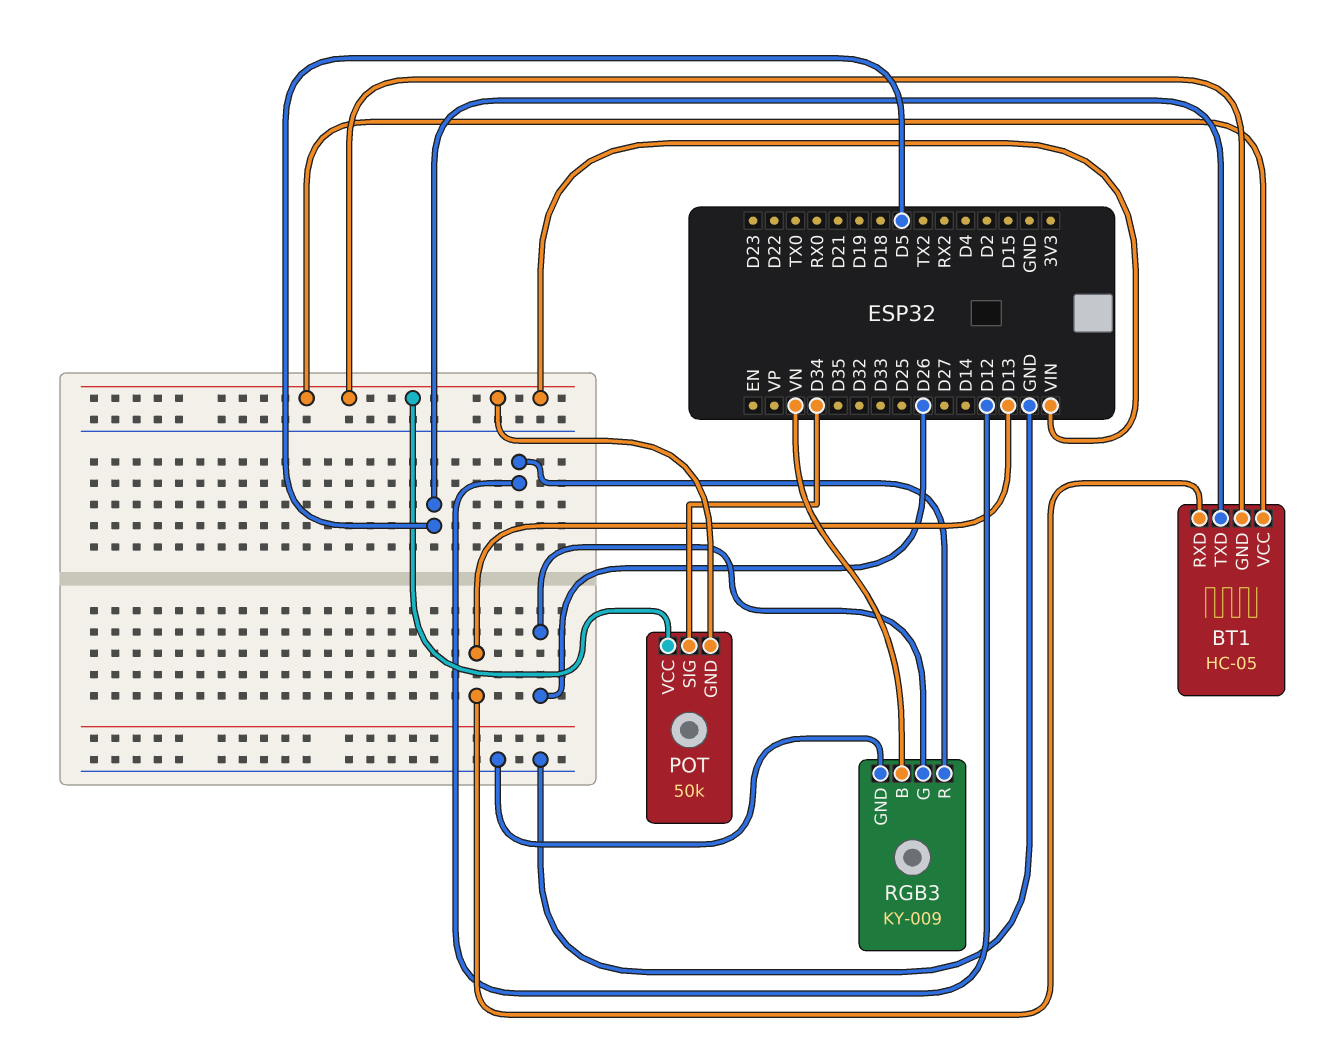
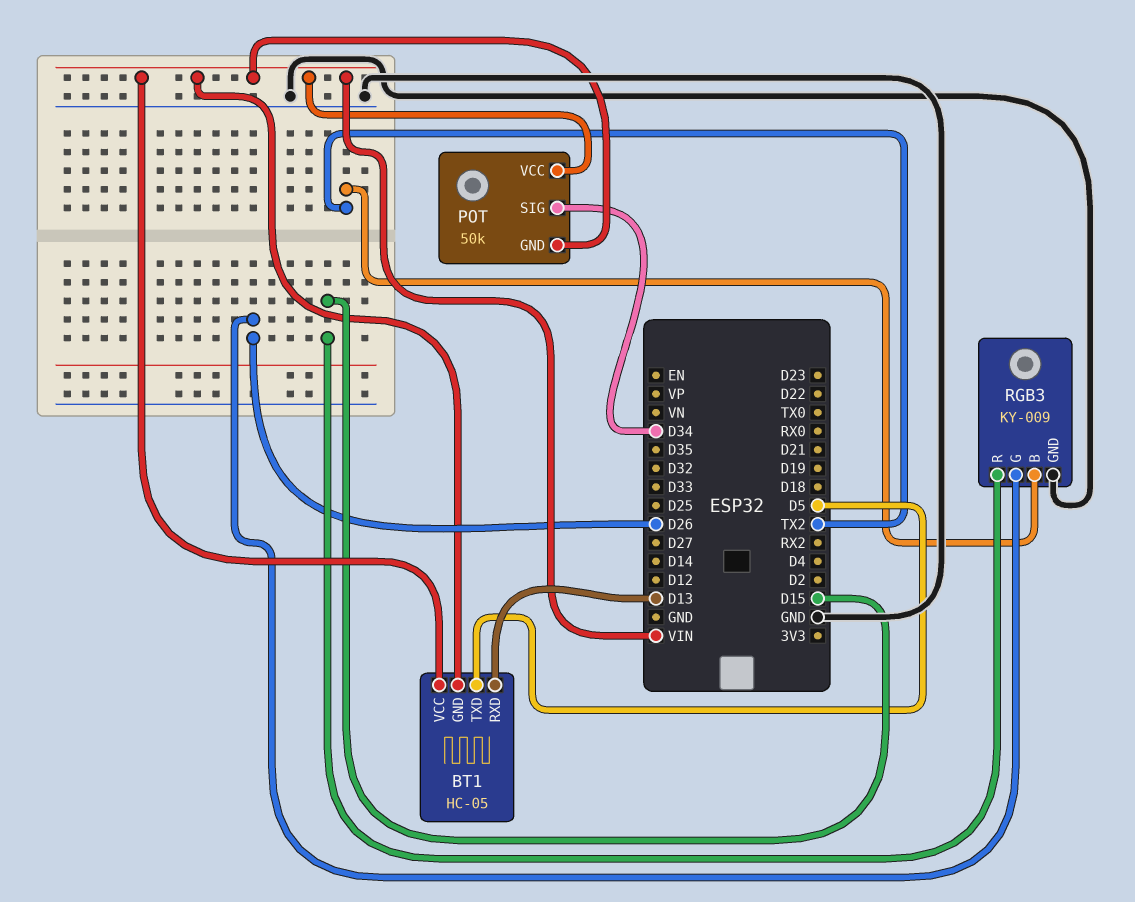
RGB3 pin B: VN -> TX2
RGB3 pin R: D12 -> D15

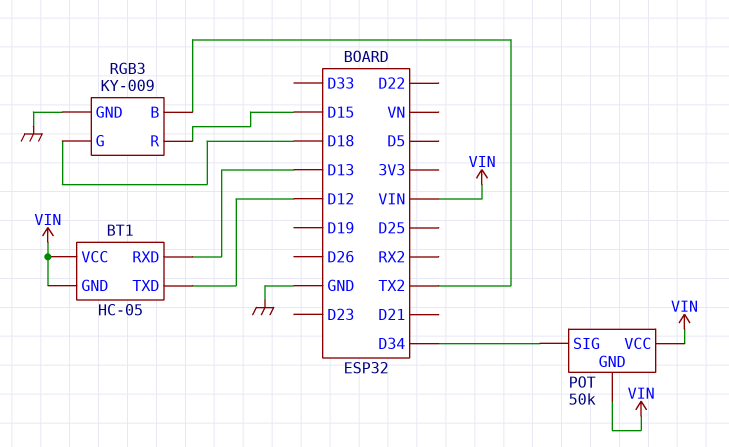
BT1 pin TXD: D5 -> D12
RGB3 pin G: D26 -> D18

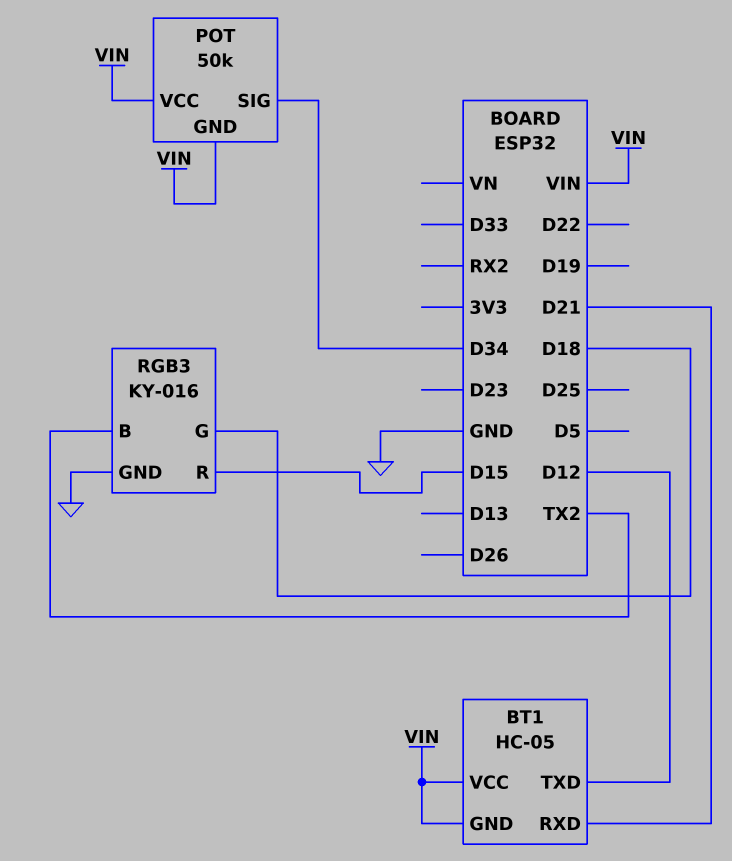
BT1 pin RXD: D13 -> D21
RGB3: KY-009 -> KY-016

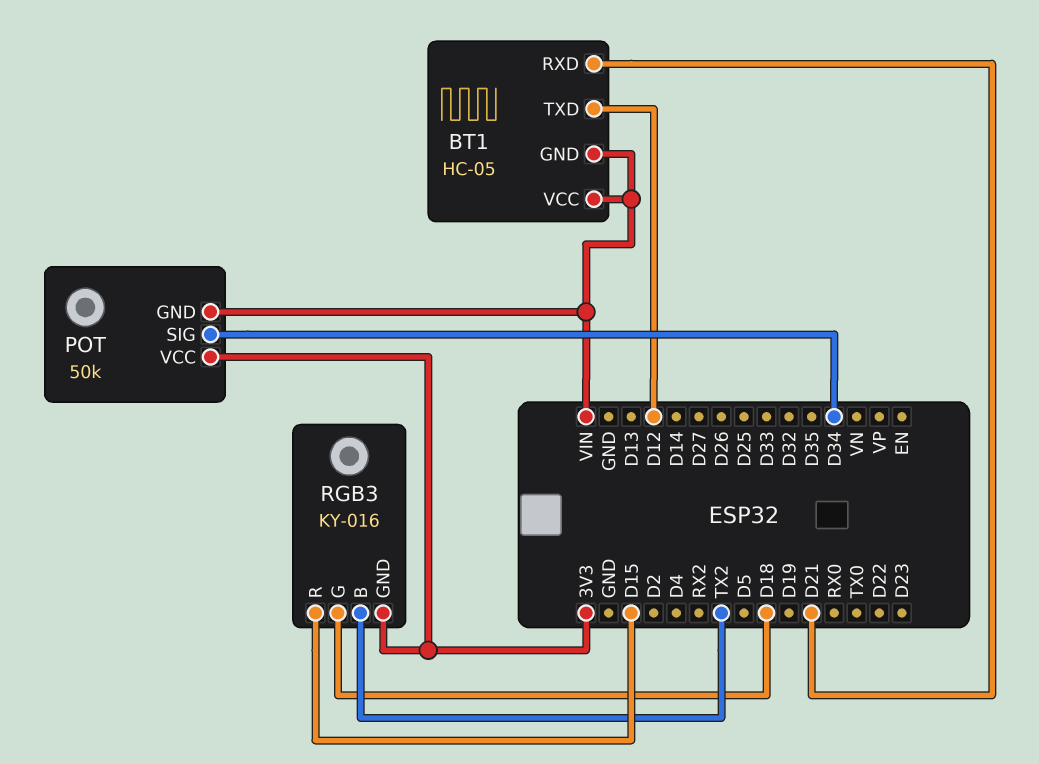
POT pin VCC: VIN -> 3V3
RGB3 pin GND: GND -> 3V3

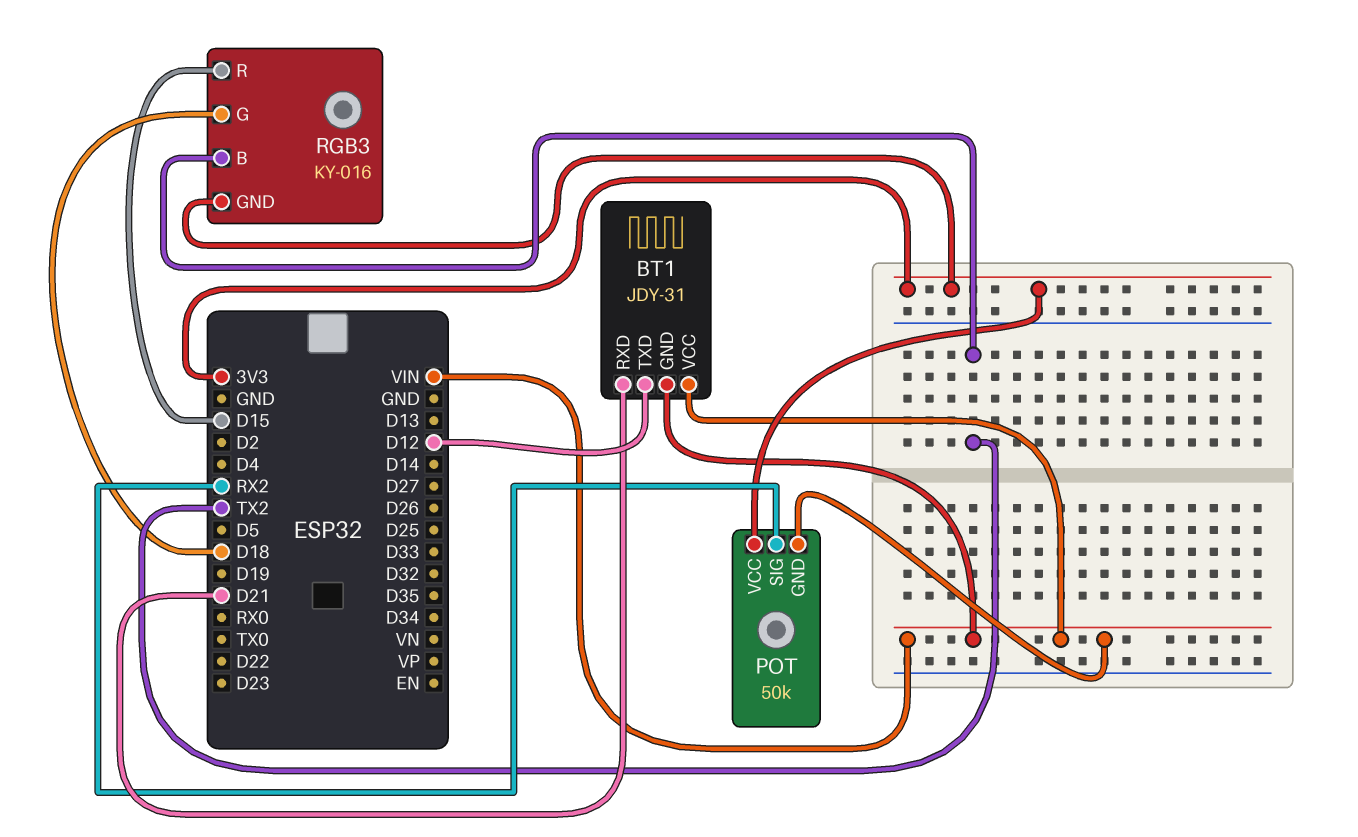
BT1: HC-05 -> JDY-31
POT pin SIG: D34 -> RX2

